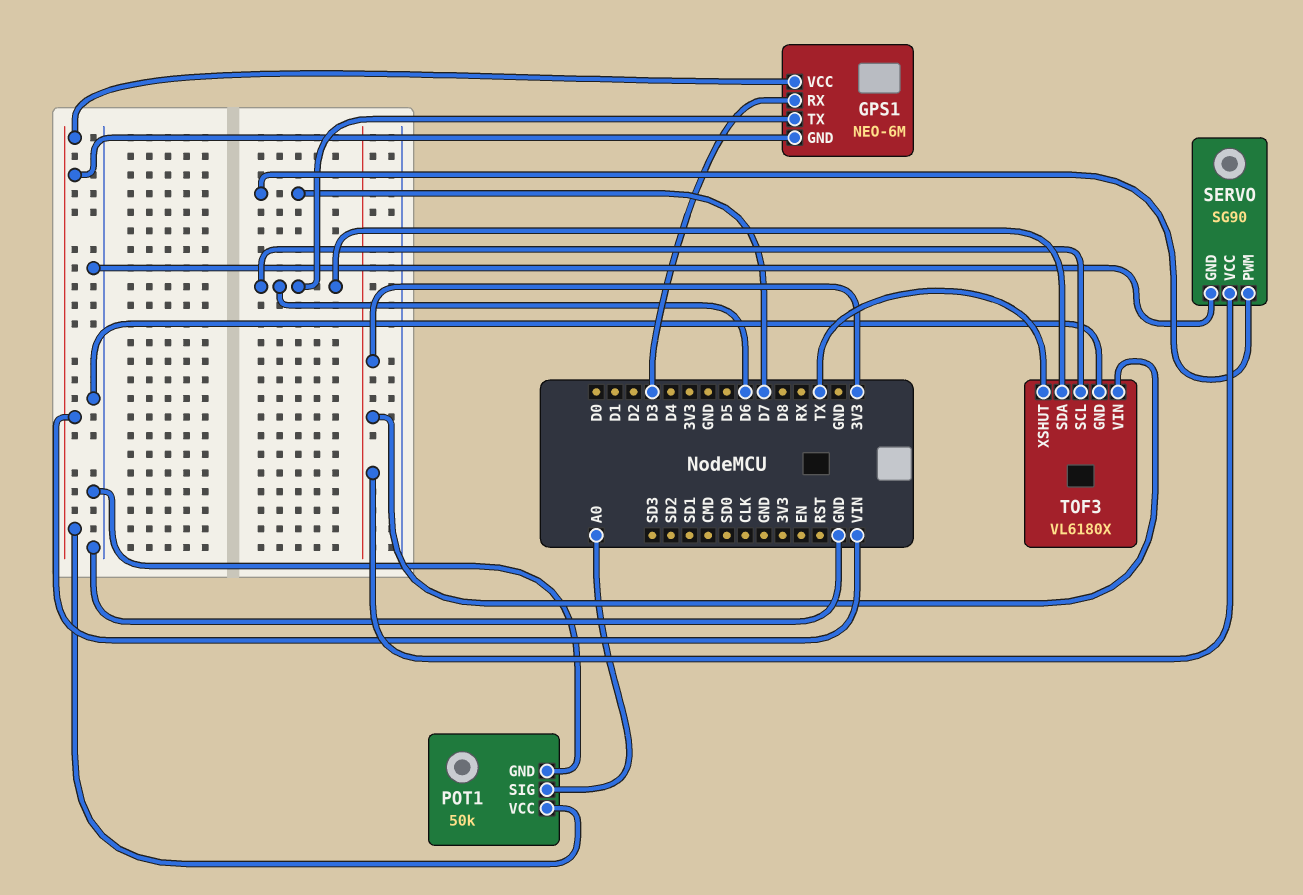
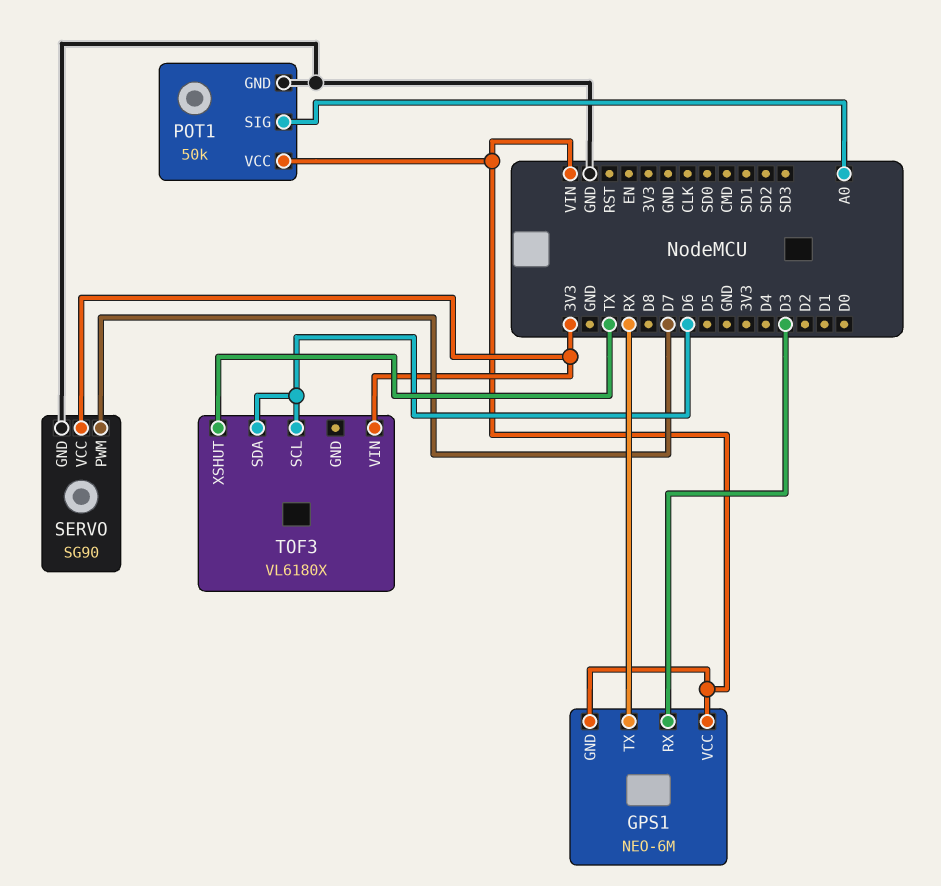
GPS1 pin TX: D6 -> RX
TOF3 pin GND: GND -> none

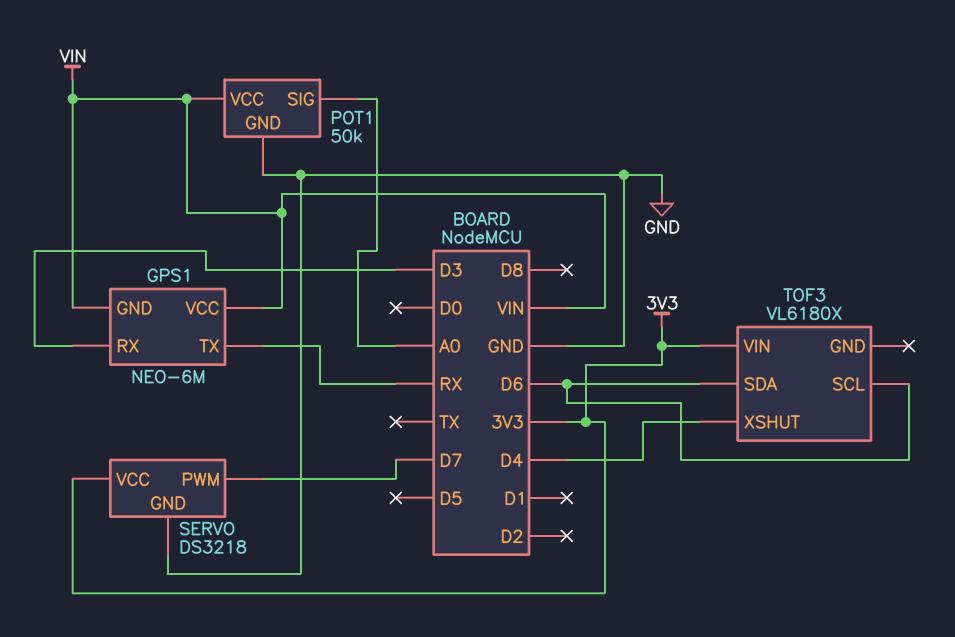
SERVO: SG90 -> DS3218
TOF3 pin XSHUT: TX -> D4

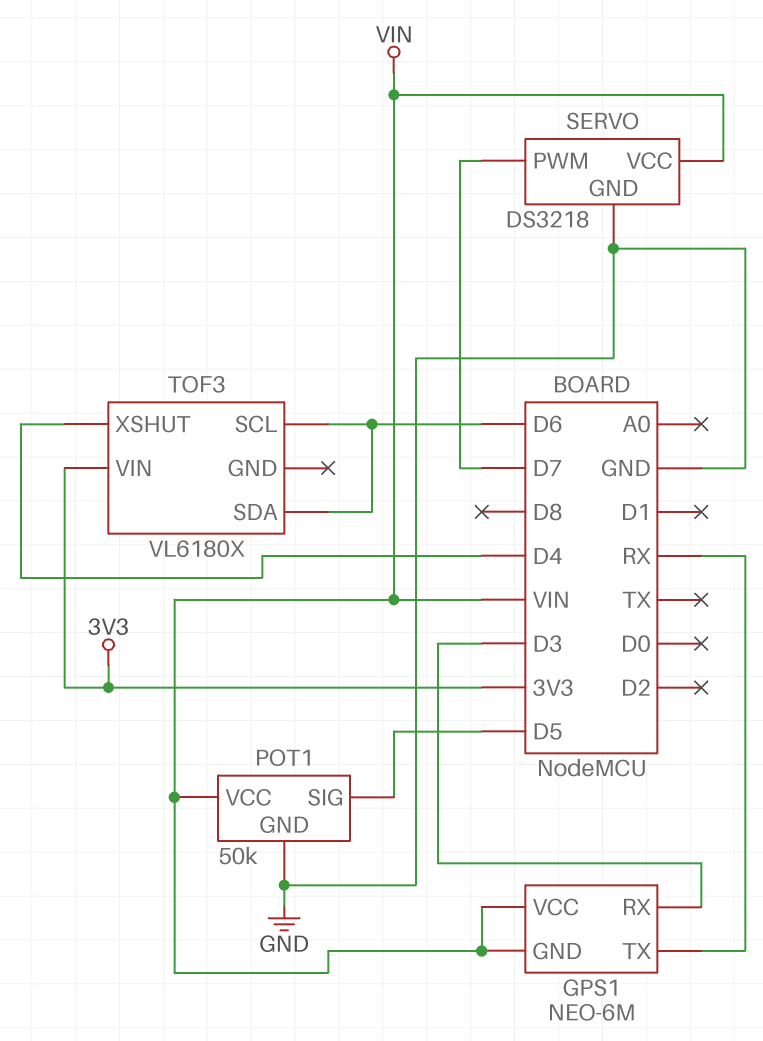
POT1 pin SIG: A0 -> D5
SERVO pin VCC: 3V3 -> VIN

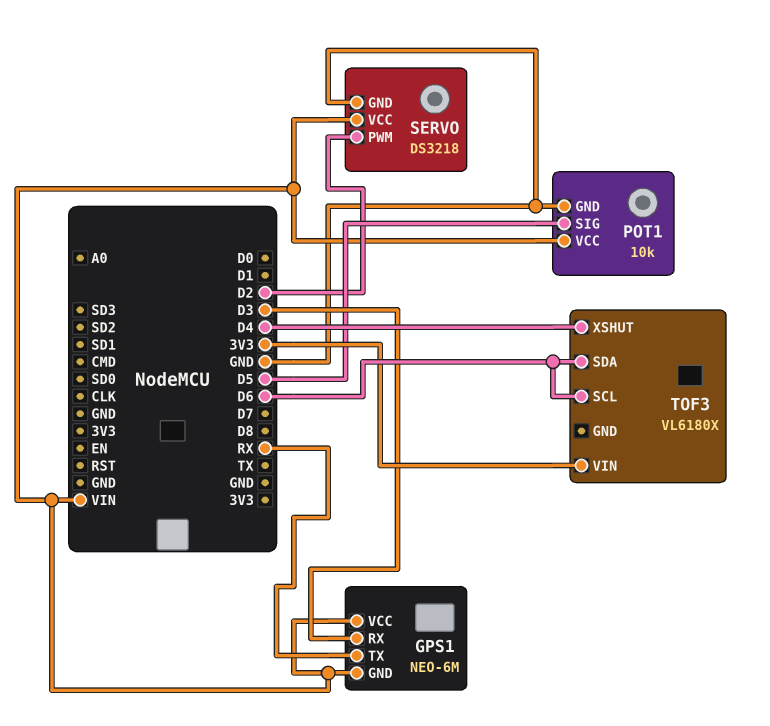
POT1: 50k -> 10k
SERVO pin PWM: D7 -> D2

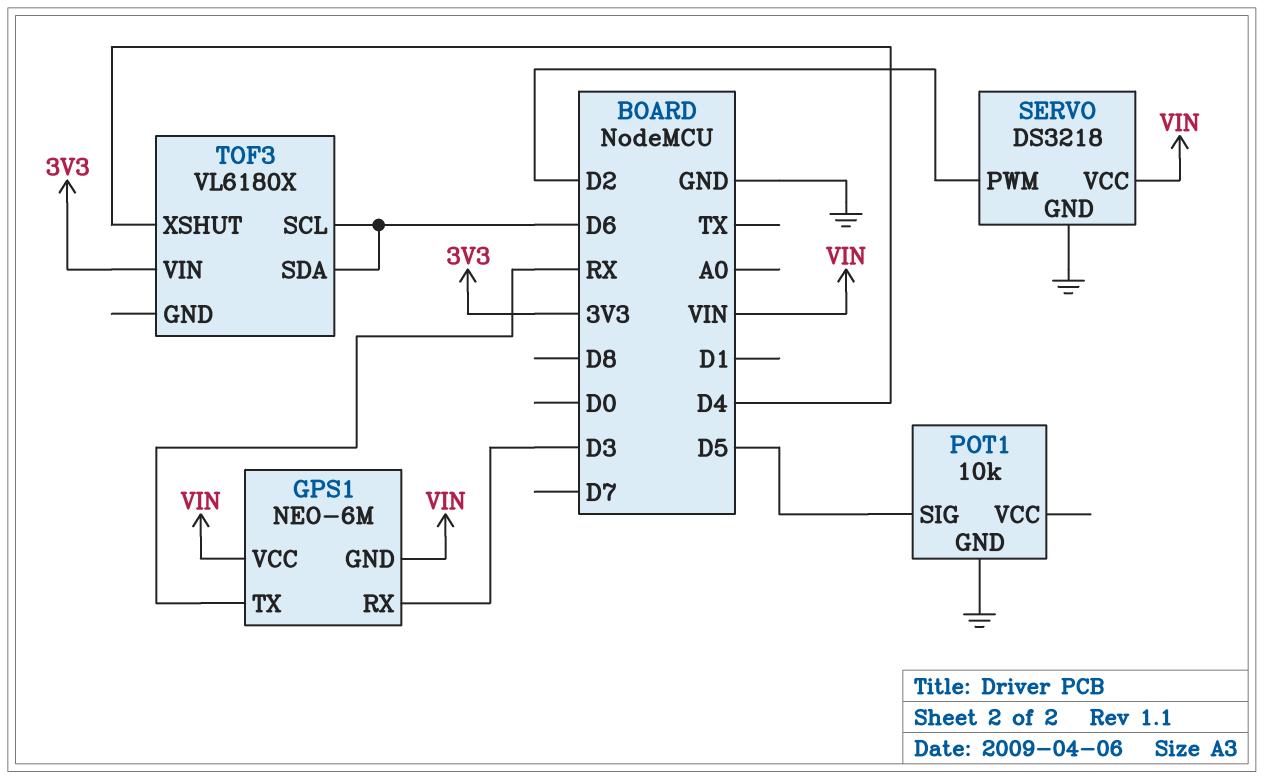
POT1 pin VCC: VIN -> none

